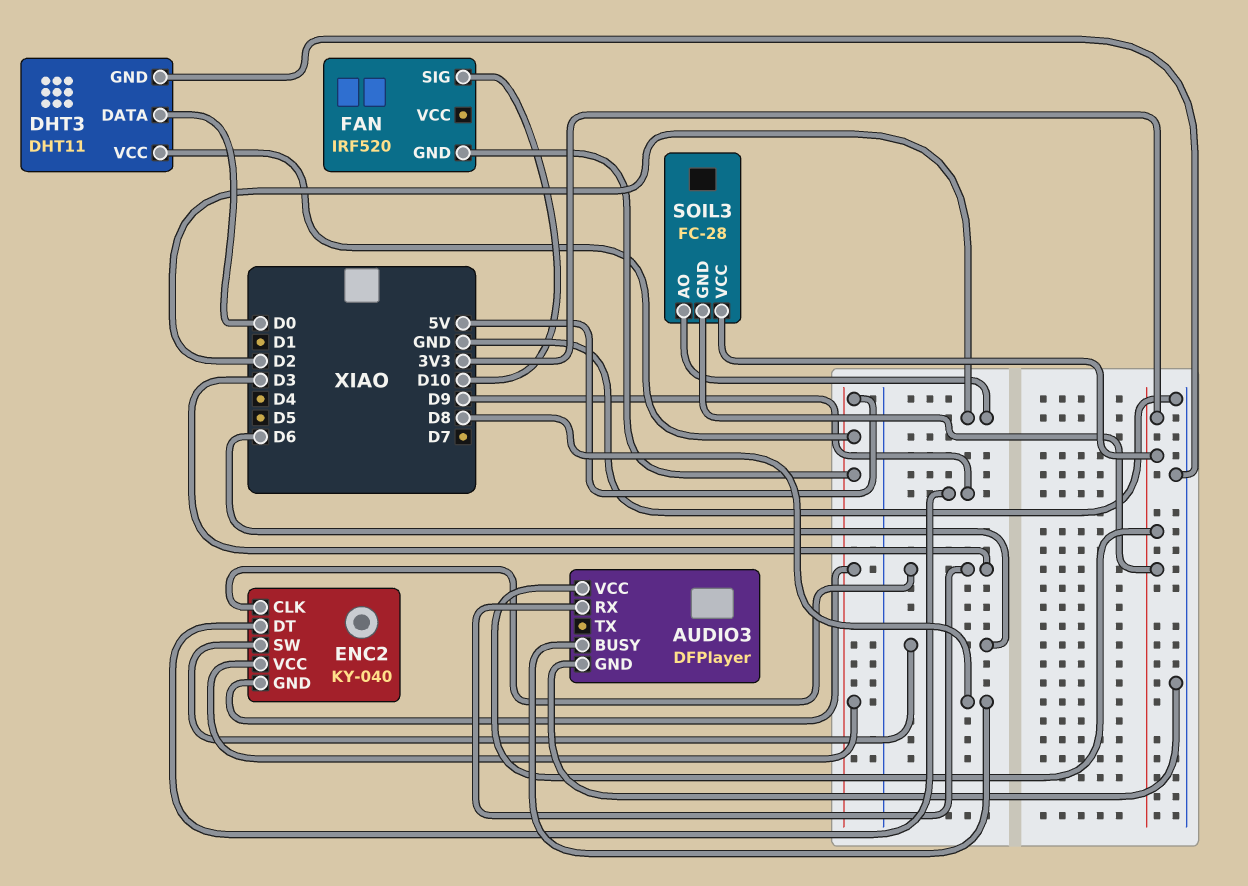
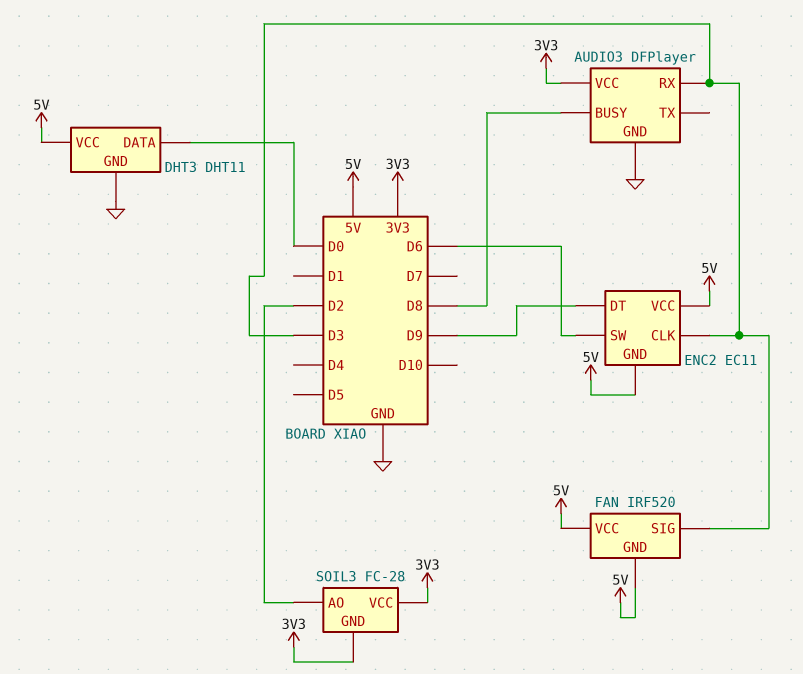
ENC2: KY-040 -> EC11
FAN pin SIG: D10 -> D3
FAN pin VCC: none -> 5V

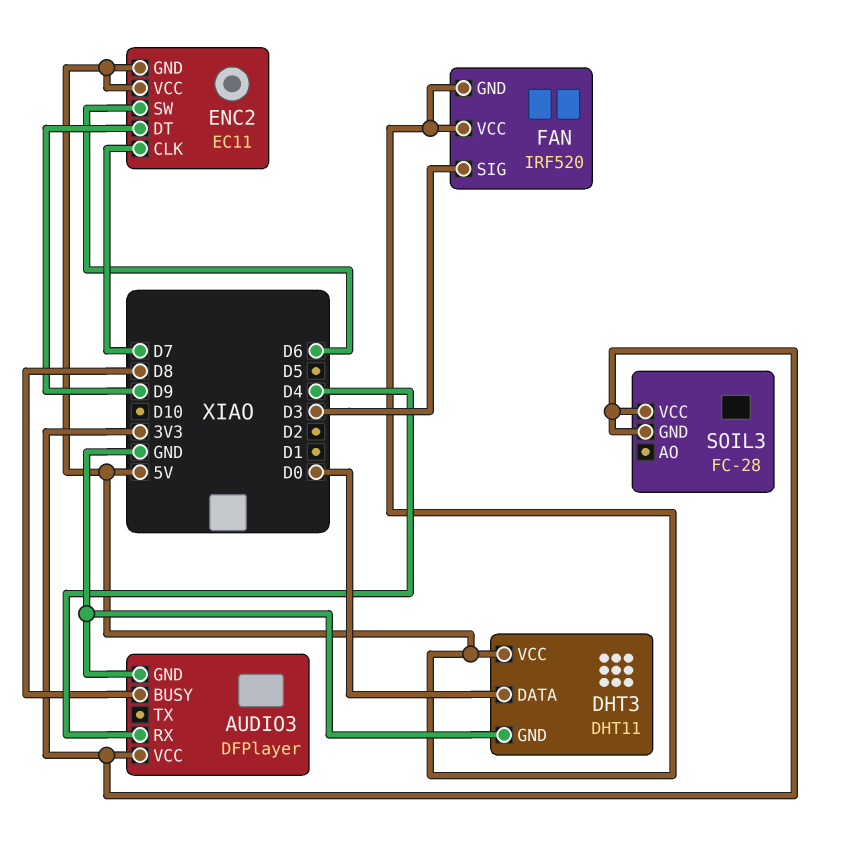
AUDIO3 pin RX: D3 -> D4
ENC2 pin CLK: D3 -> D7
SOIL3 pin AO: D2 -> none

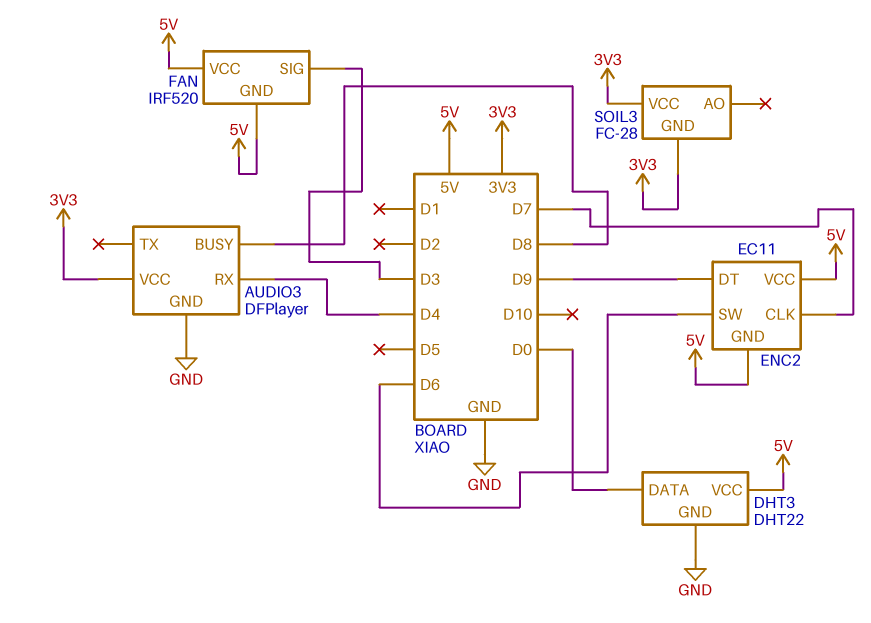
DHT3: DHT11 -> DHT22

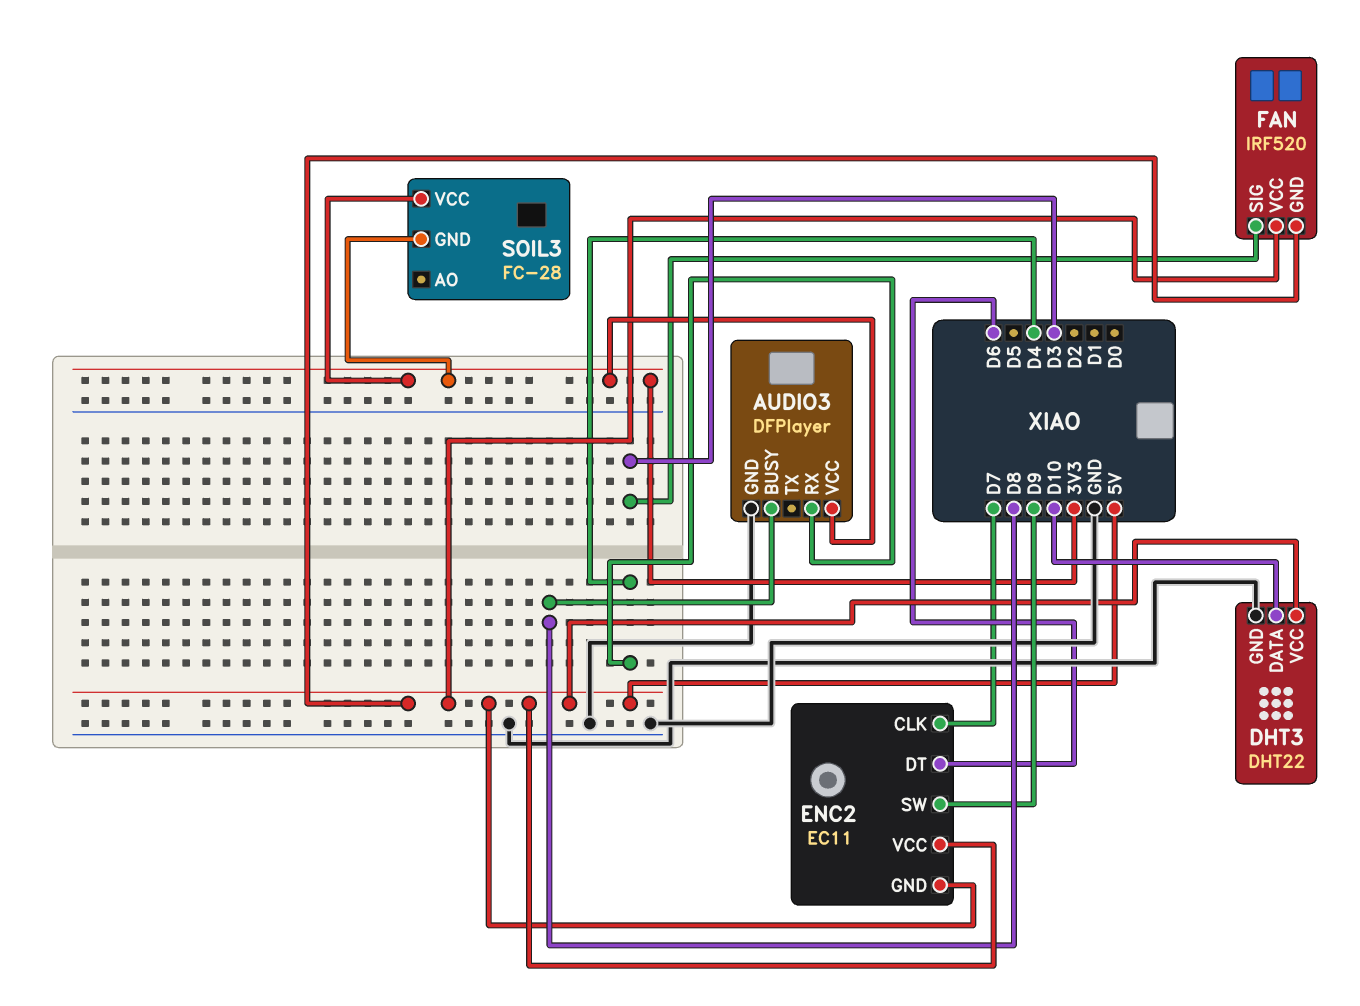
DHT3 pin DATA: D0 -> D10
ENC2 pin DT: D9 -> D6
ENC2 pin SW: D6 -> D9

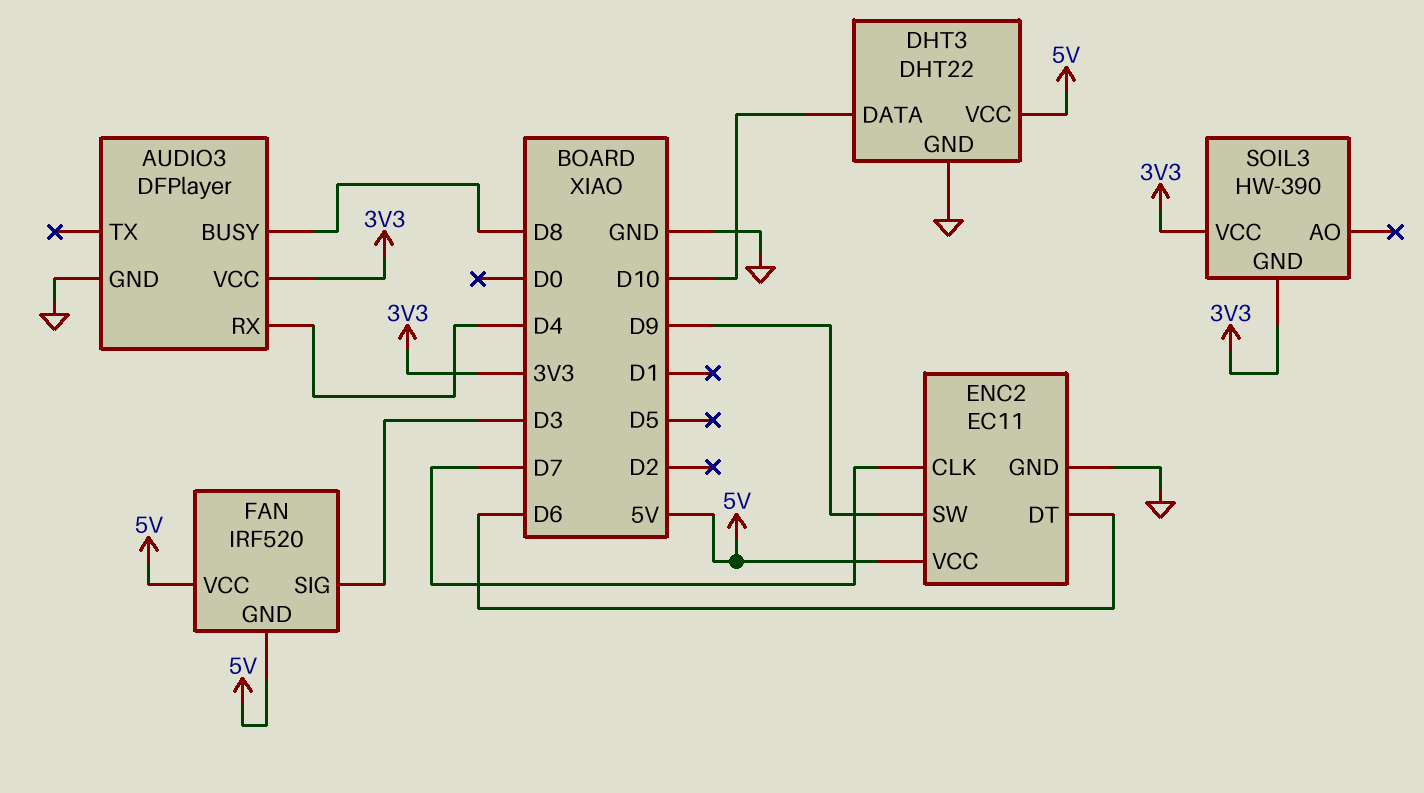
ENC2 pin GND: 5V -> GND
SOIL3: FC-28 -> HW-390

